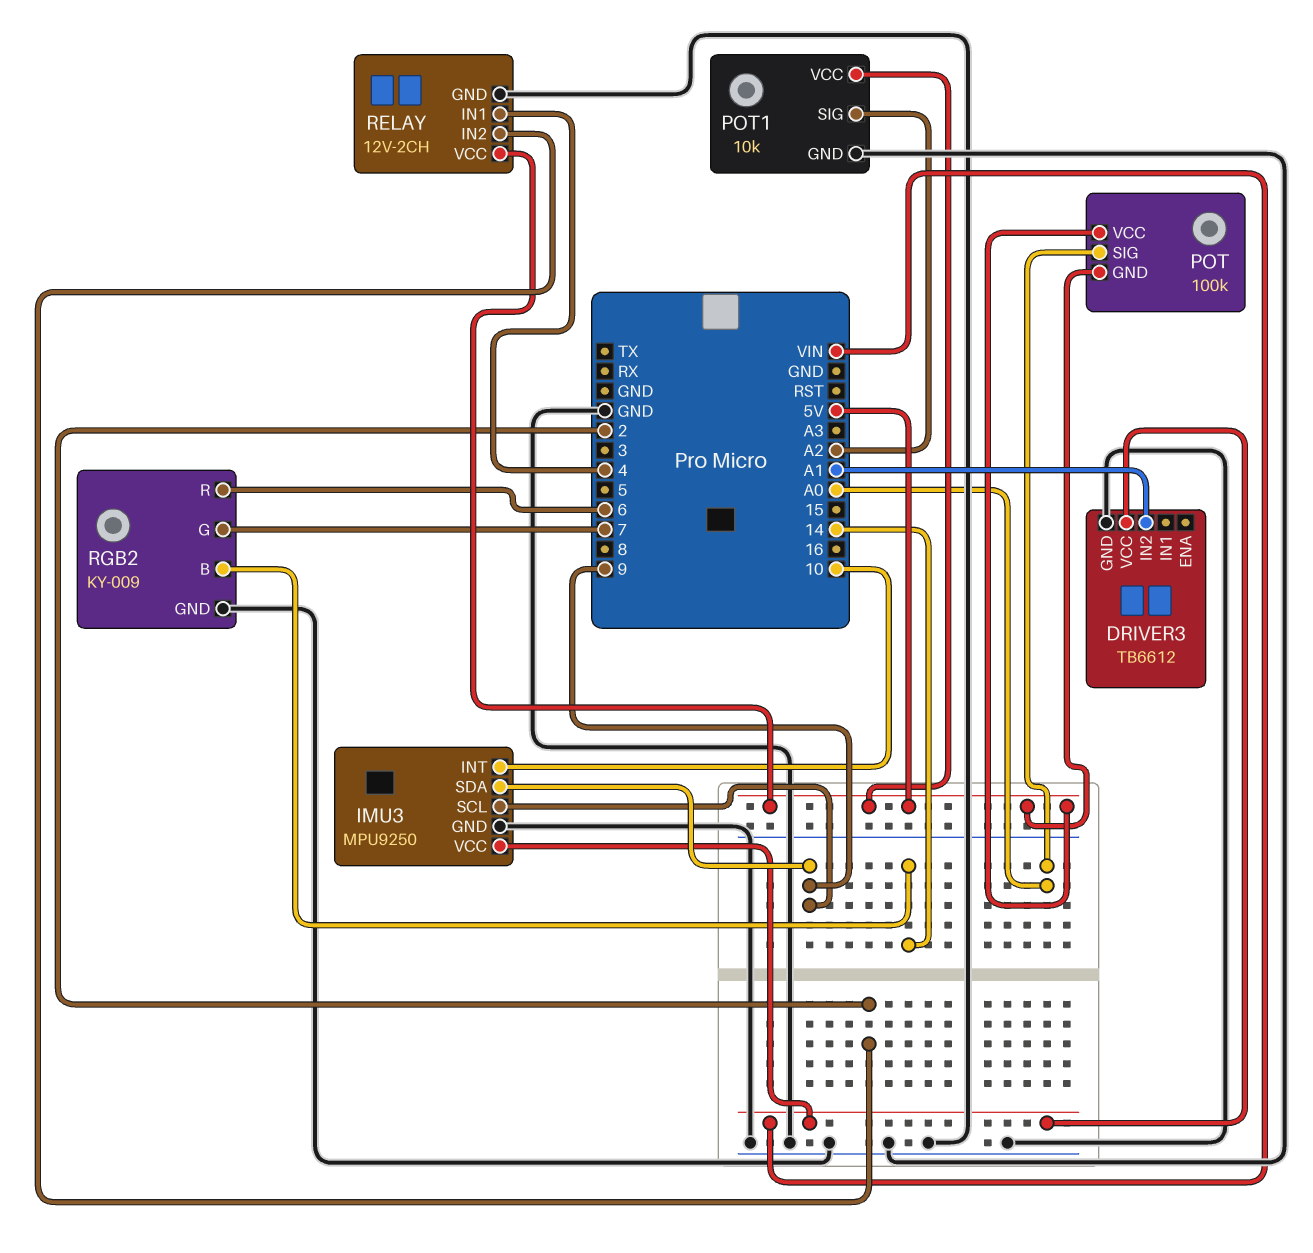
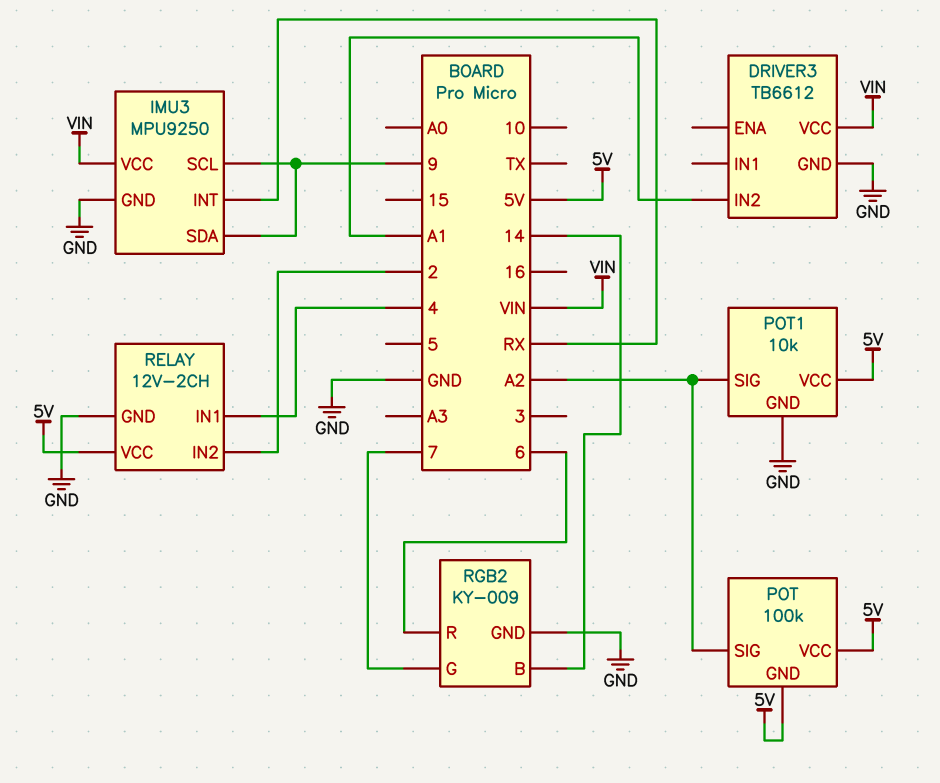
IMU3 pin INT: 10 -> RX
POT pin SIG: A0 -> A2

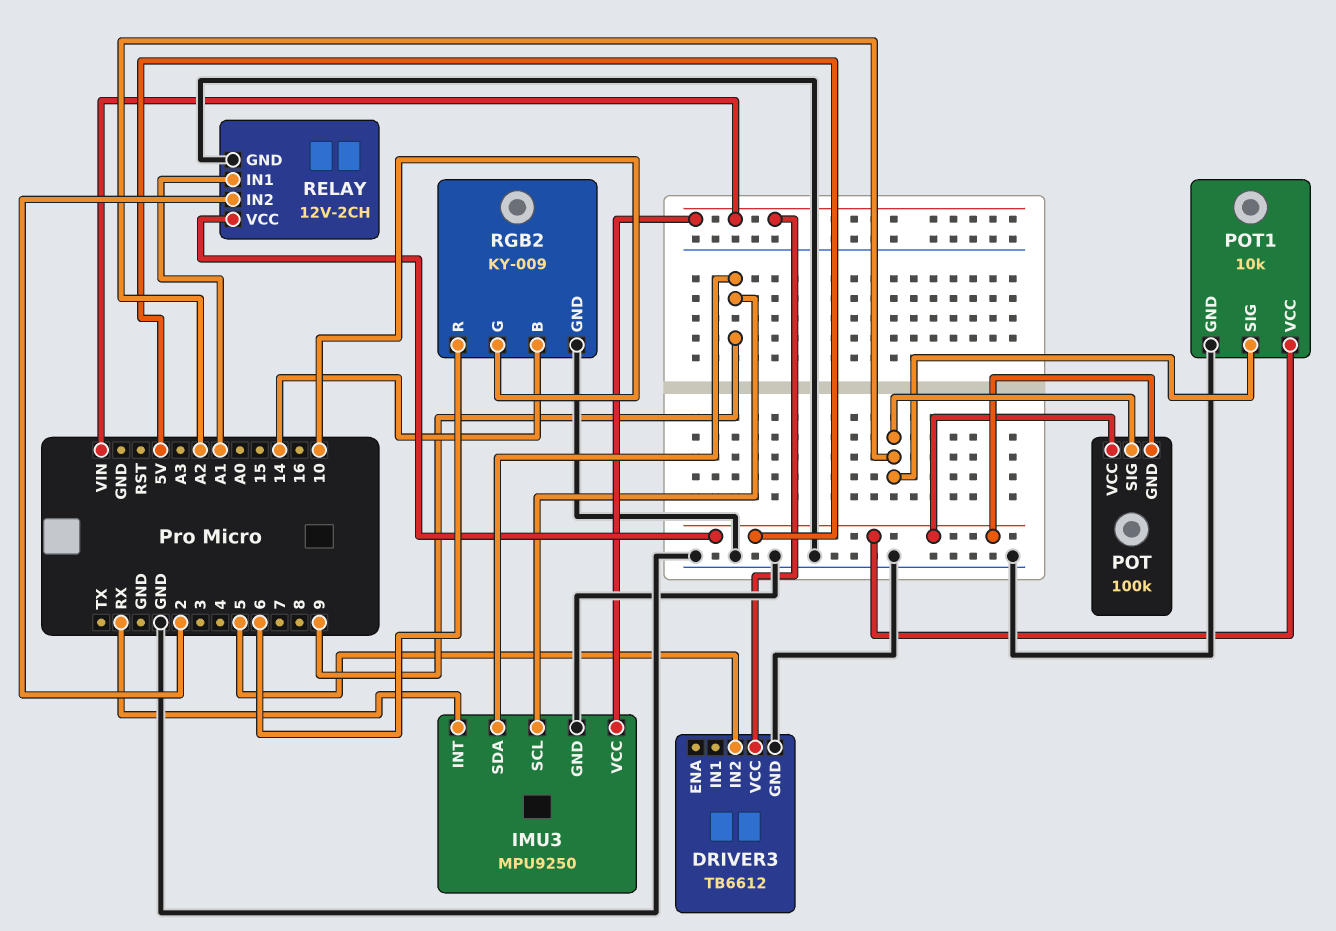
DRIVER3 pin IN2: A1 -> 5
RELAY pin IN1: 4 -> A1
RGB2 pin G: 7 -> 10

